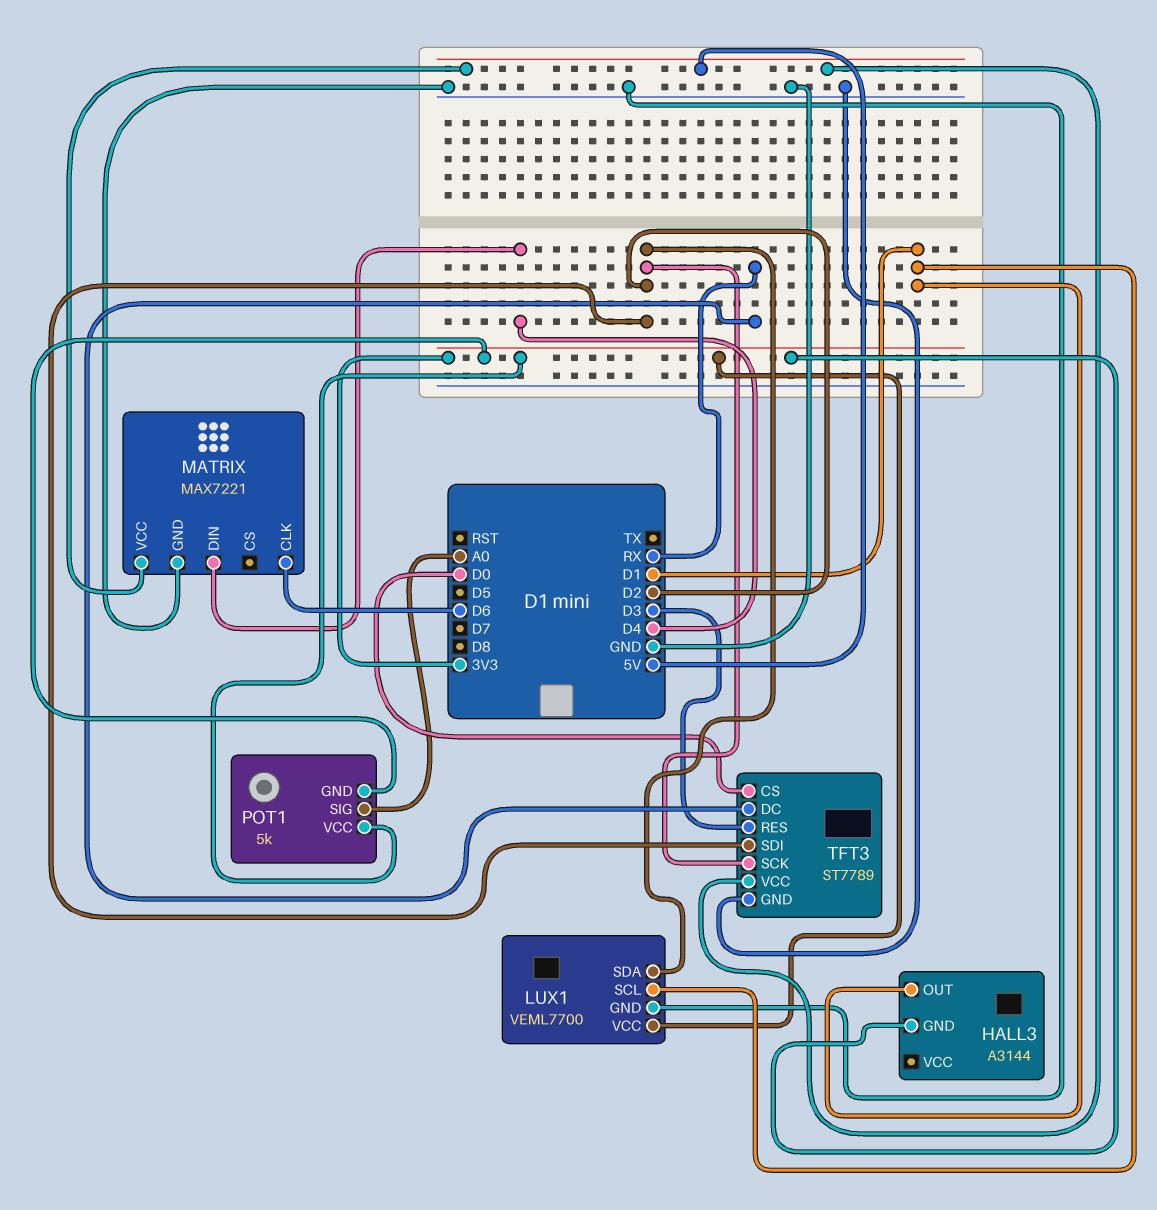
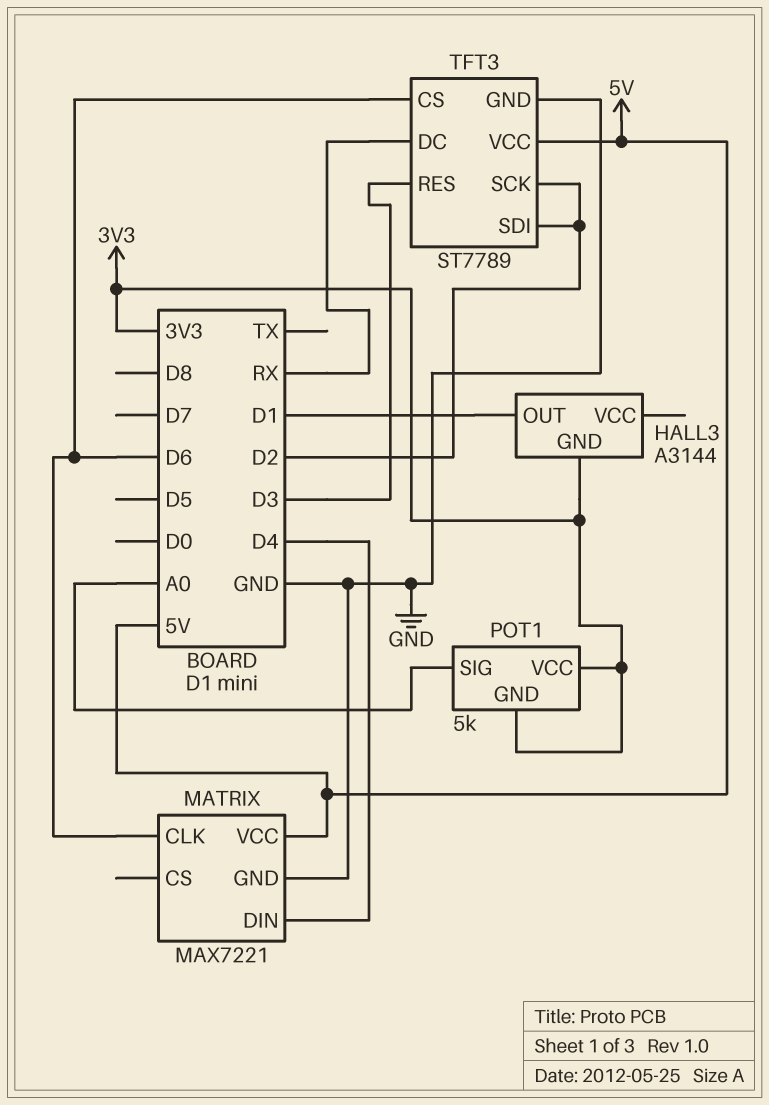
LUX1: VEML7700 -> none
LUX1 pin GND: GND -> none
LUX1 pin SCL: D1 -> none
LUX1 pin SDA: D2 -> none
LUX1 pin VCC: 3V3 -> none
TFT3 pin CS: D0 -> D6

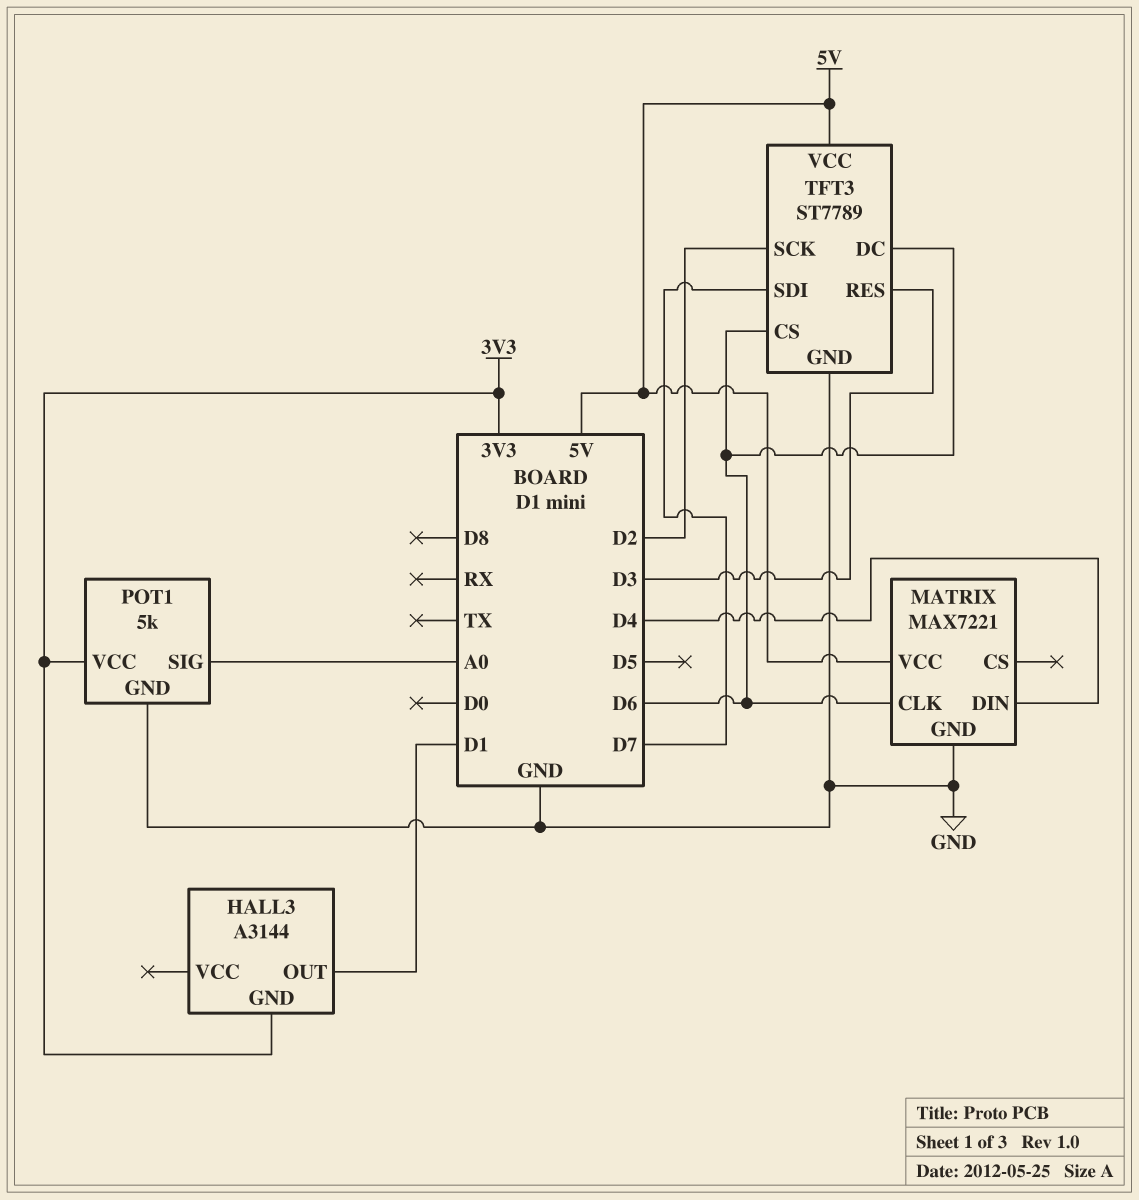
POT1 pin GND: 3V3 -> GND
TFT3 pin DC: RX -> D6
TFT3 pin SDI: D2 -> D7

